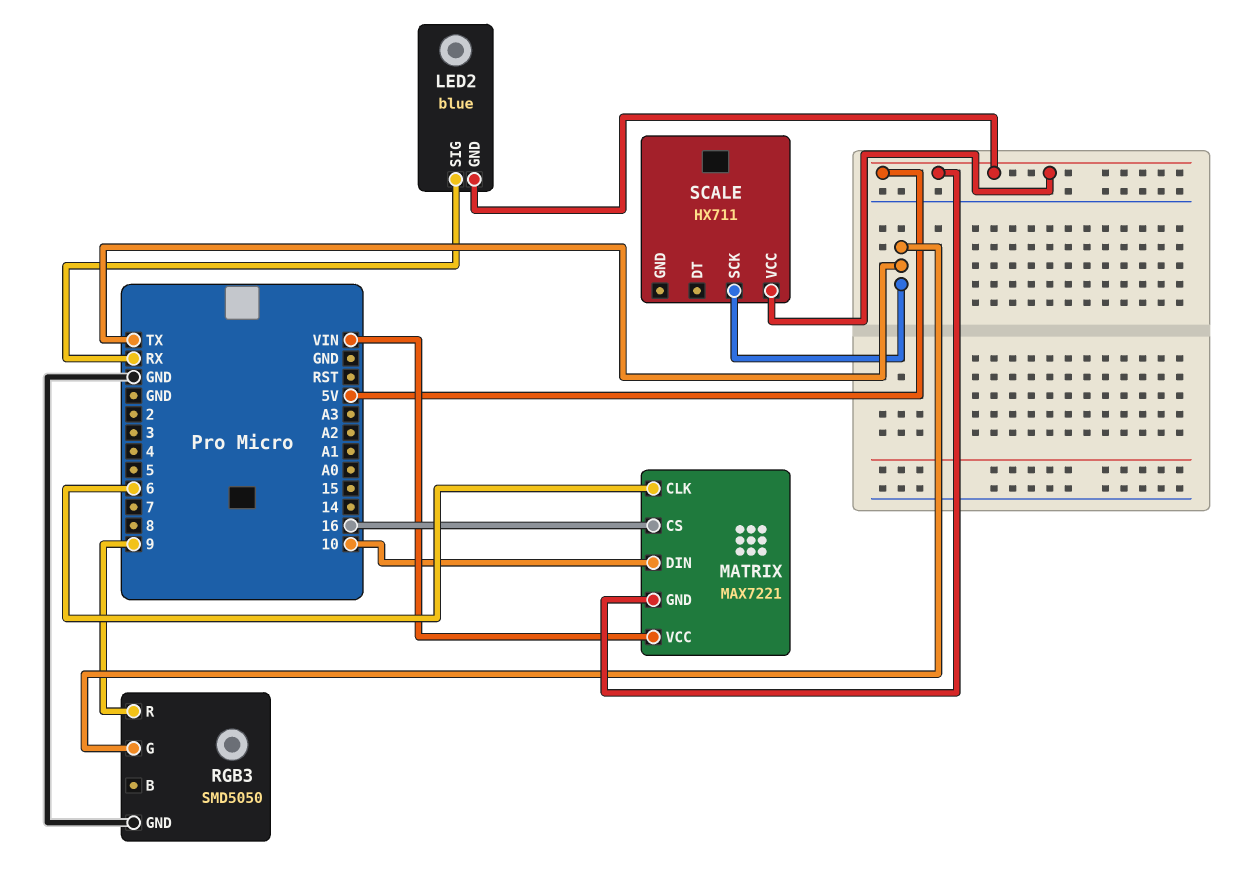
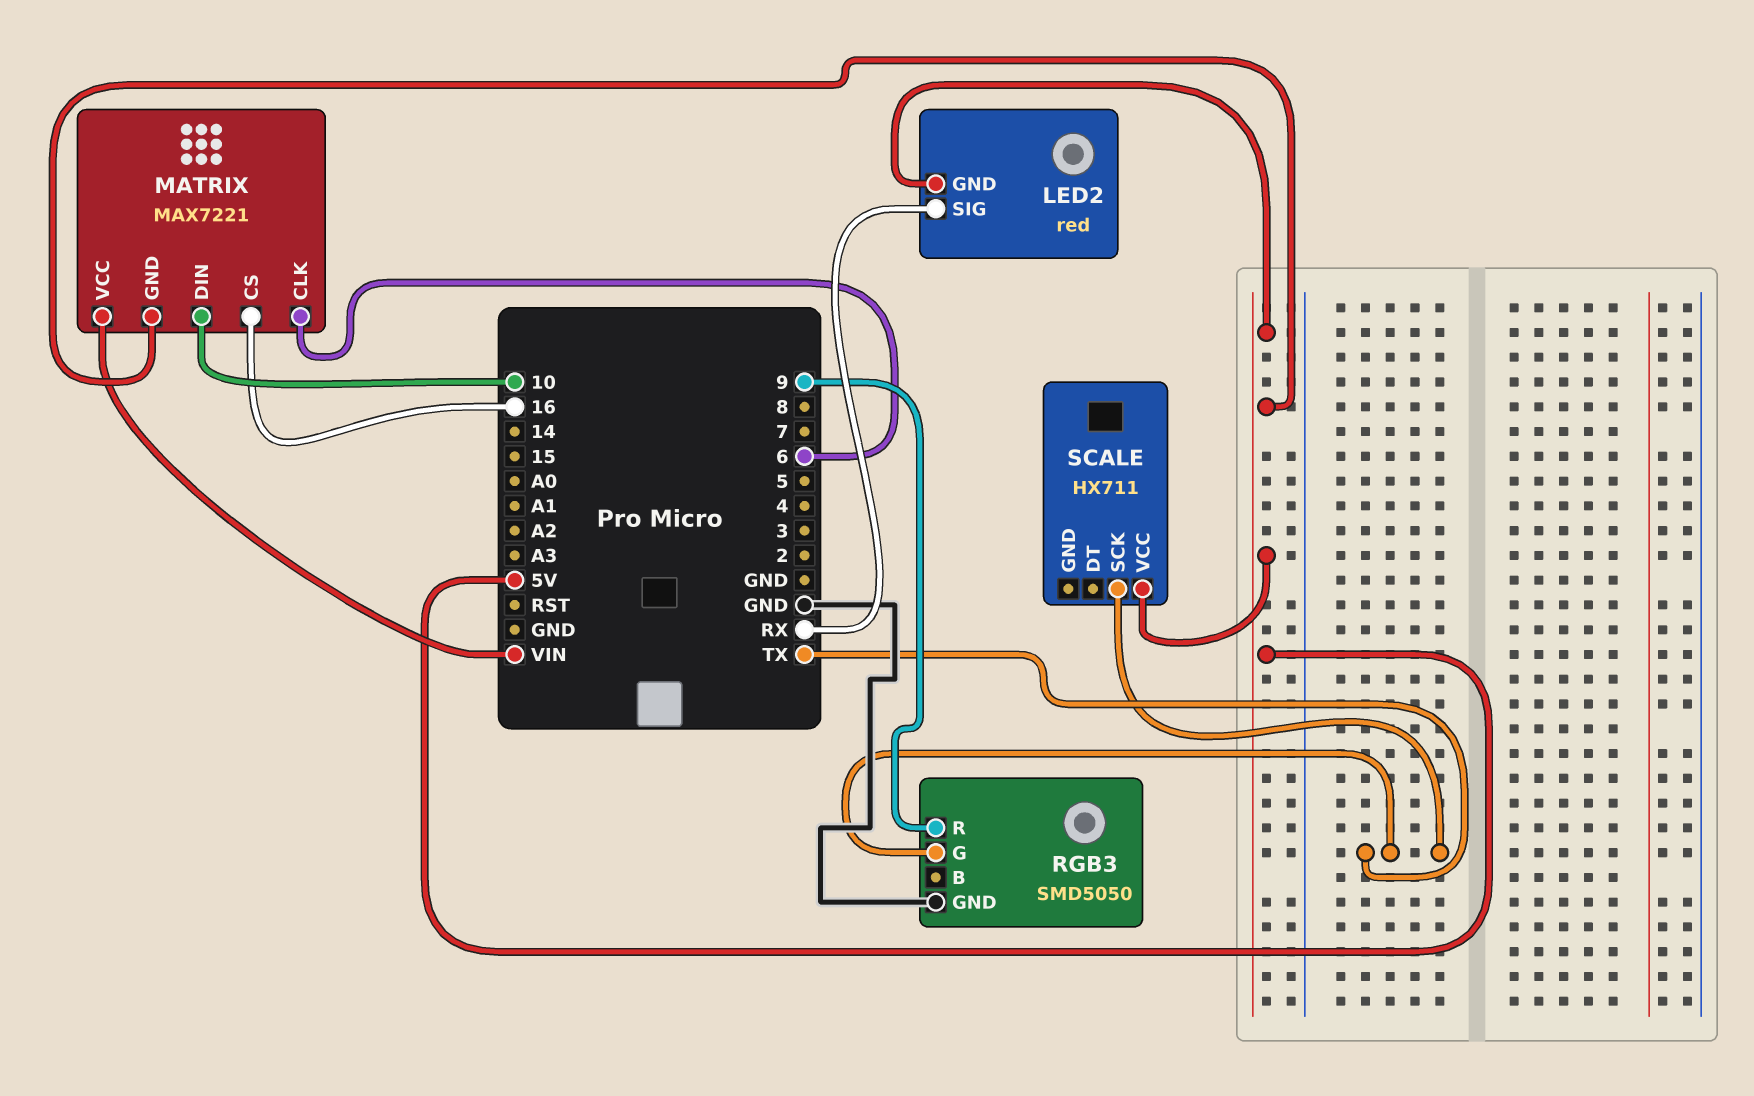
LED2: blue -> red

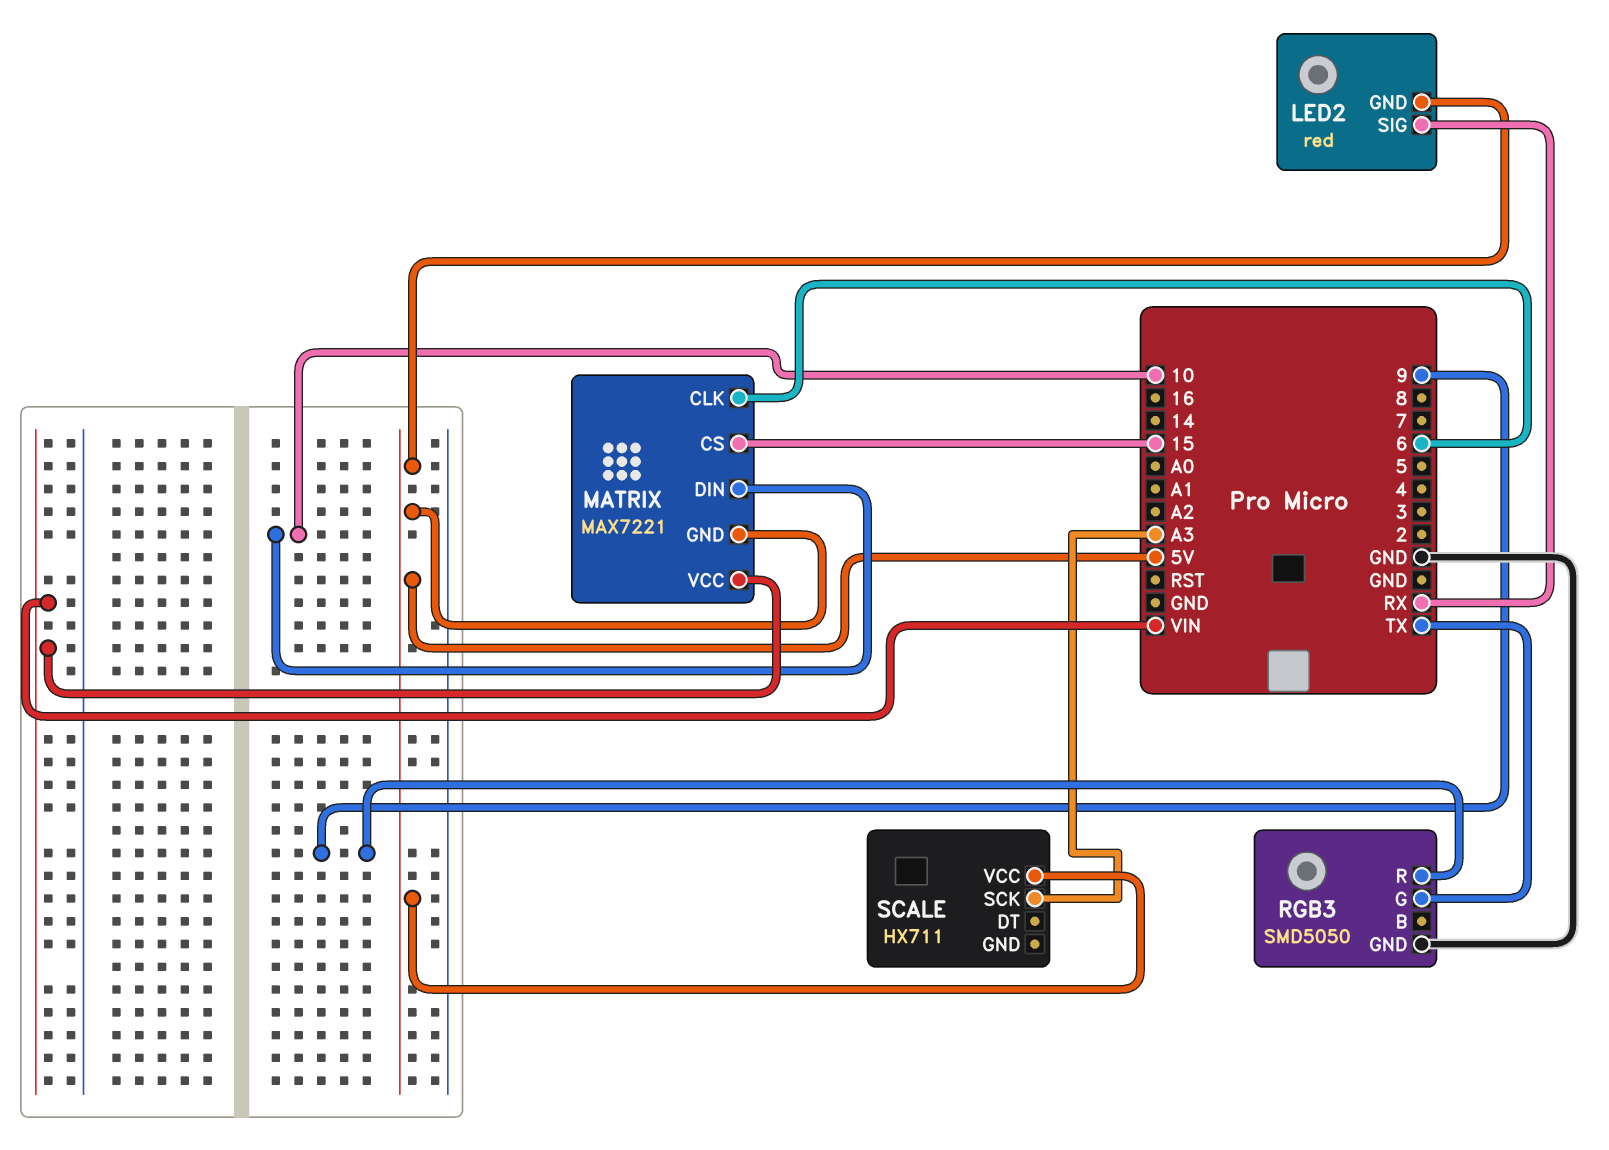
MATRIX pin CS: 16 -> 15
SCALE pin SCK: TX -> A3

